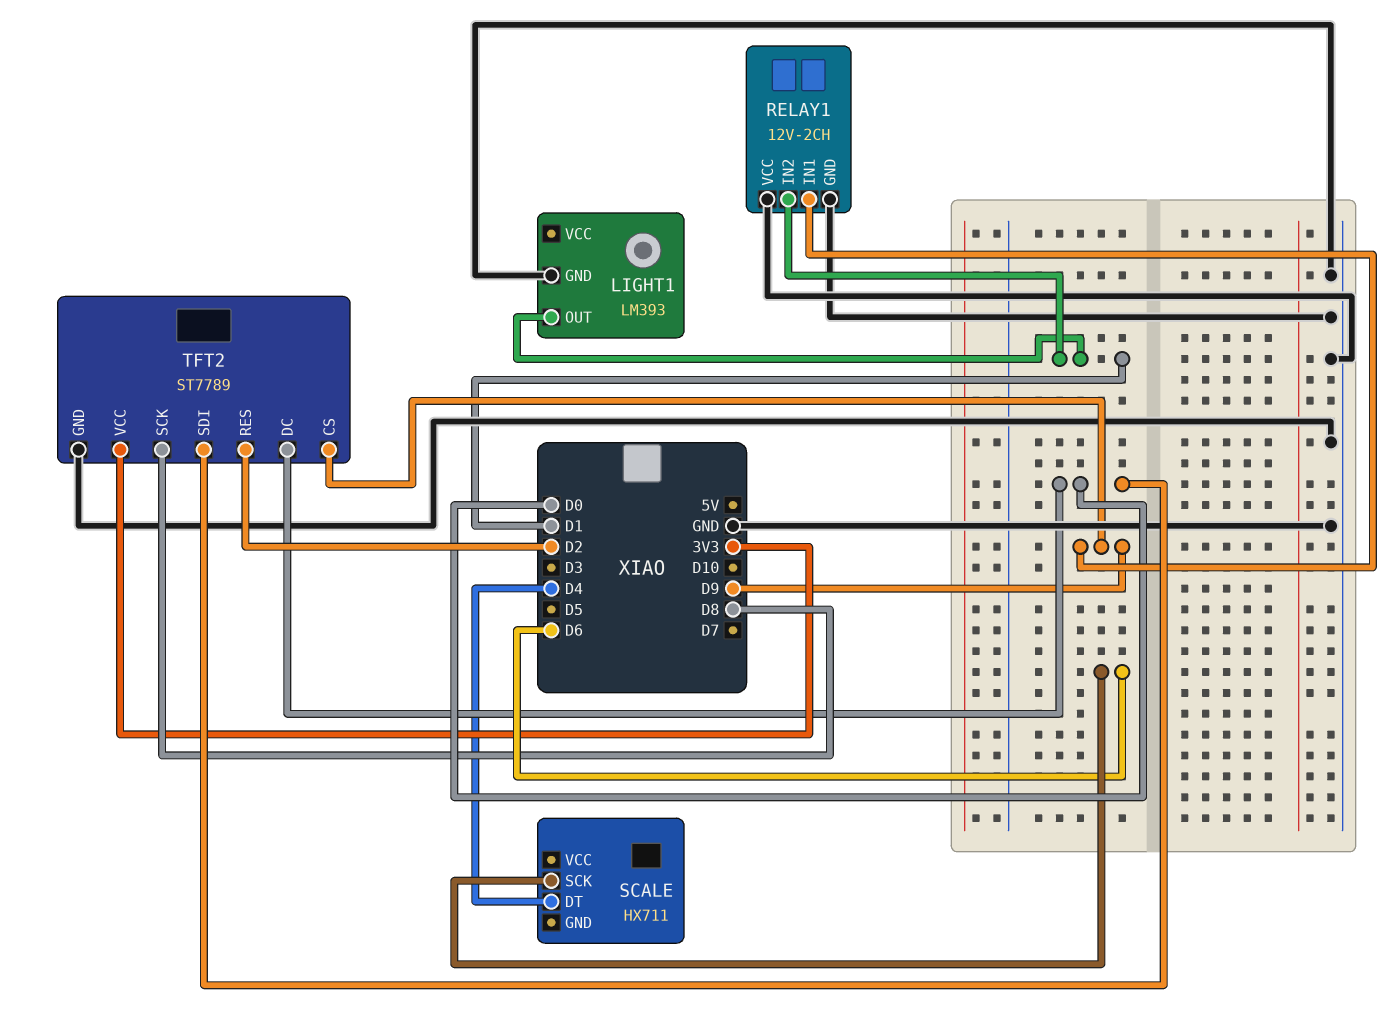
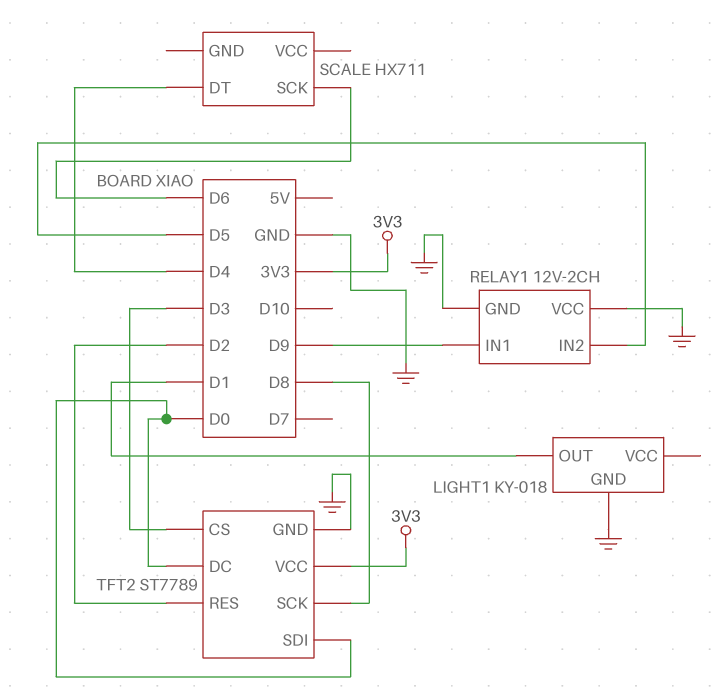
LIGHT1: LM393 -> KY-018
RELAY1 pin IN2: D1 -> D5
TFT2 pin CS: D9 -> D3

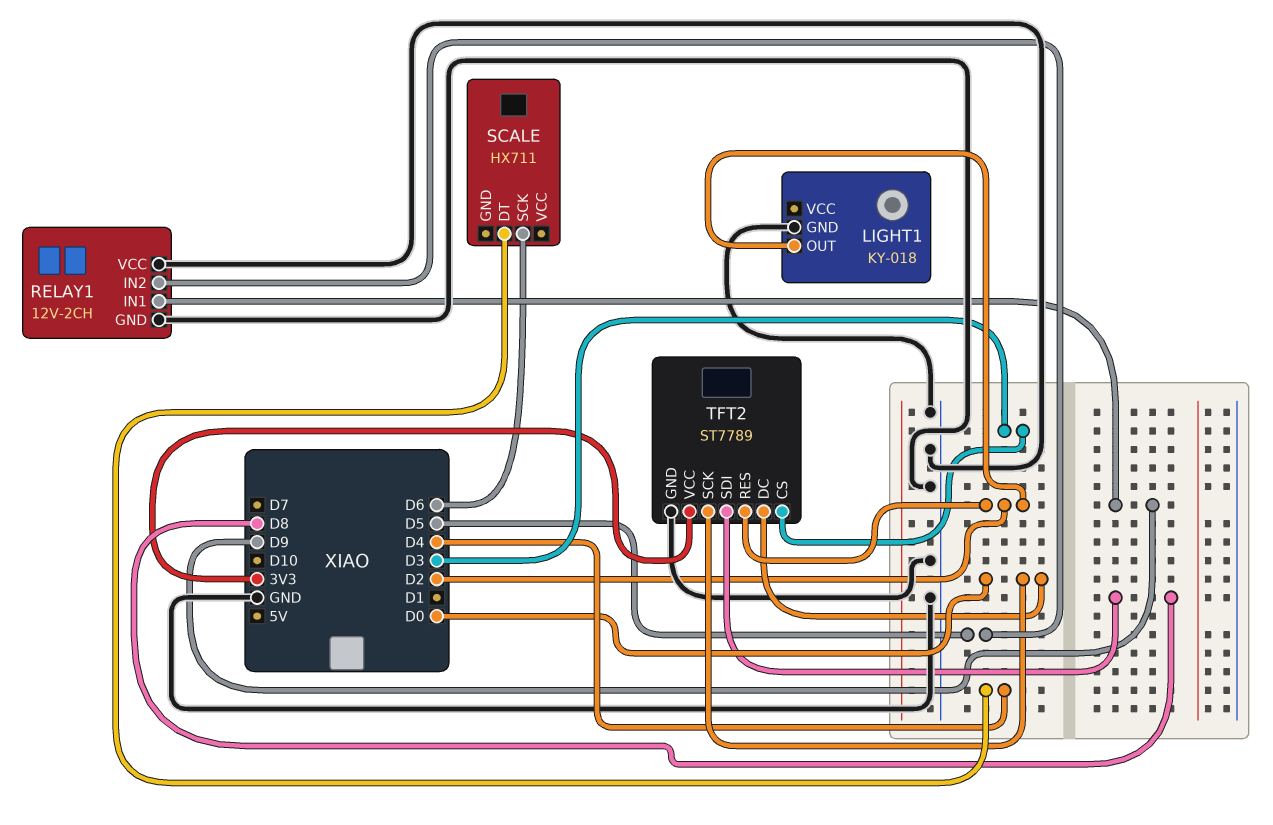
LIGHT1 pin OUT: D1 -> D2
TFT2 pin SCK: D8 -> D0
TFT2 pin SDI: D0 -> D8

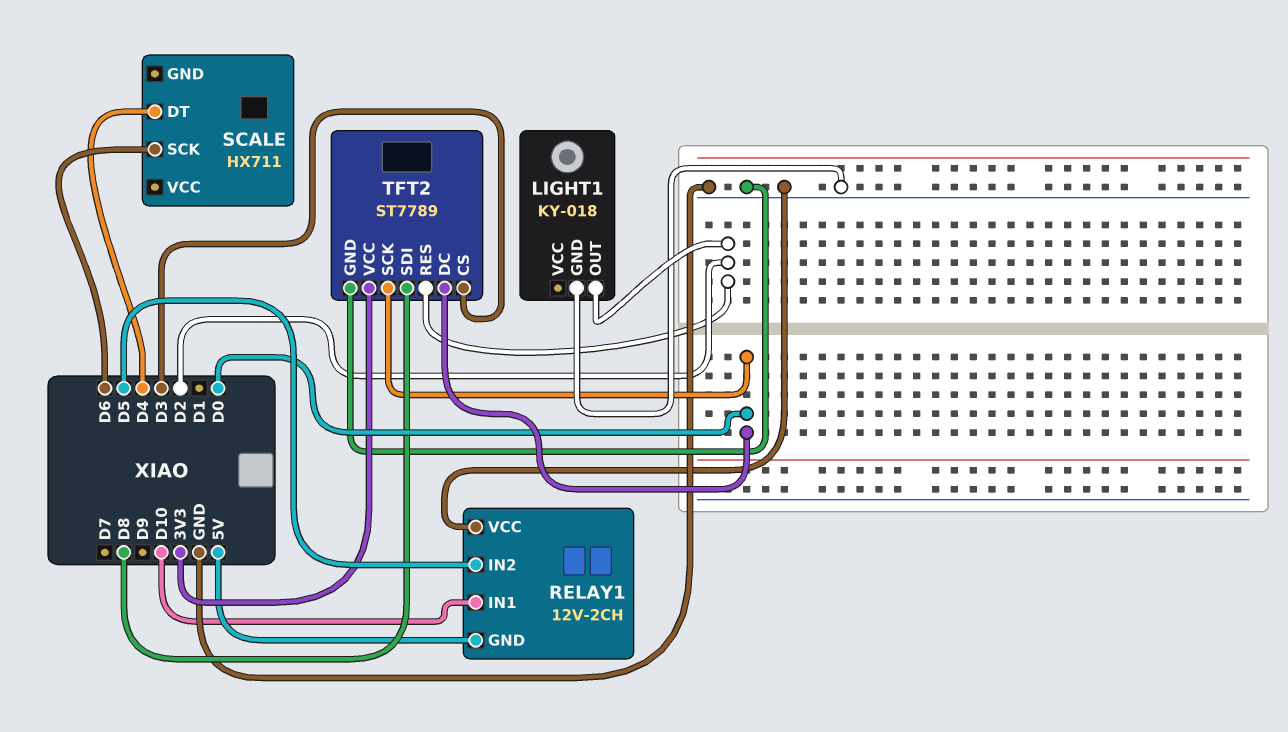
RELAY1 pin GND: GND -> 5V
RELAY1 pin IN1: D9 -> D10

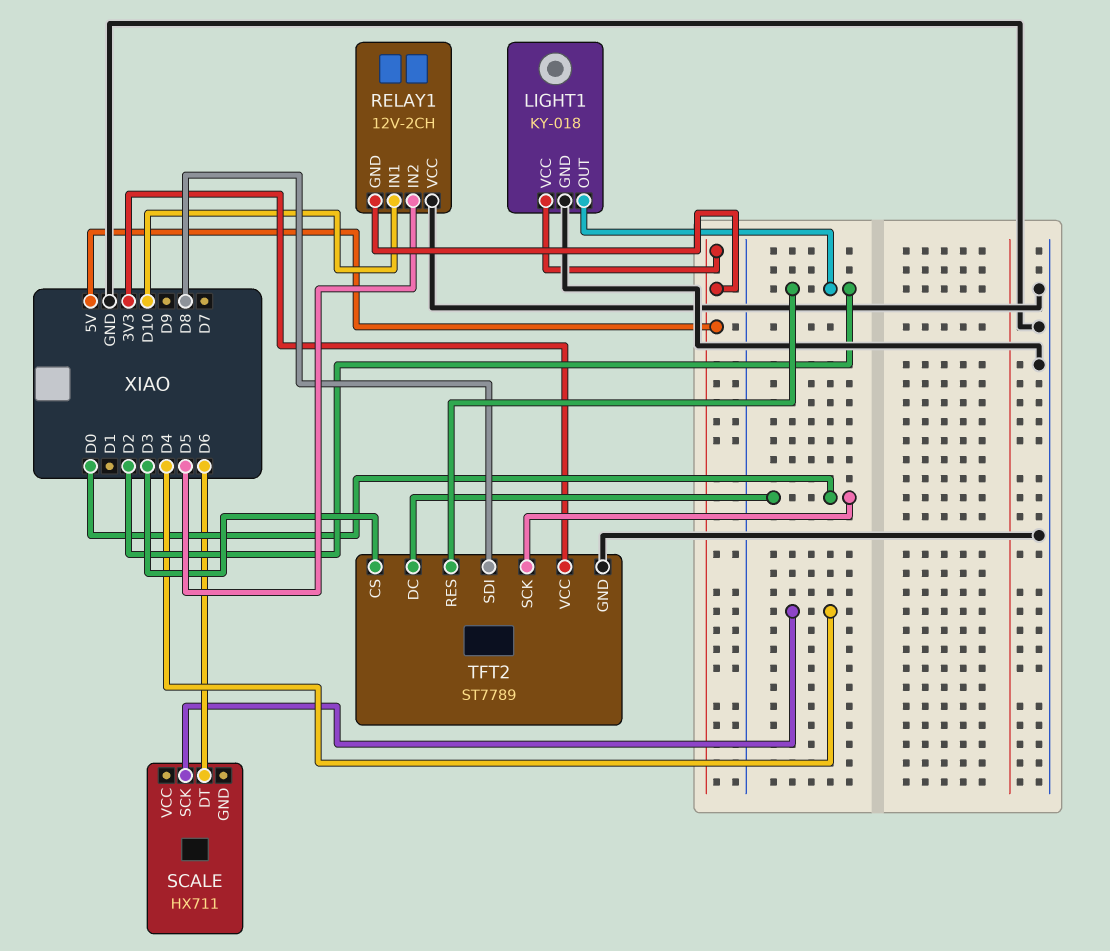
LIGHT1 pin VCC: none -> 5V
SCALE pin DT: D4 -> D6
SCALE pin SCK: D6 -> D4

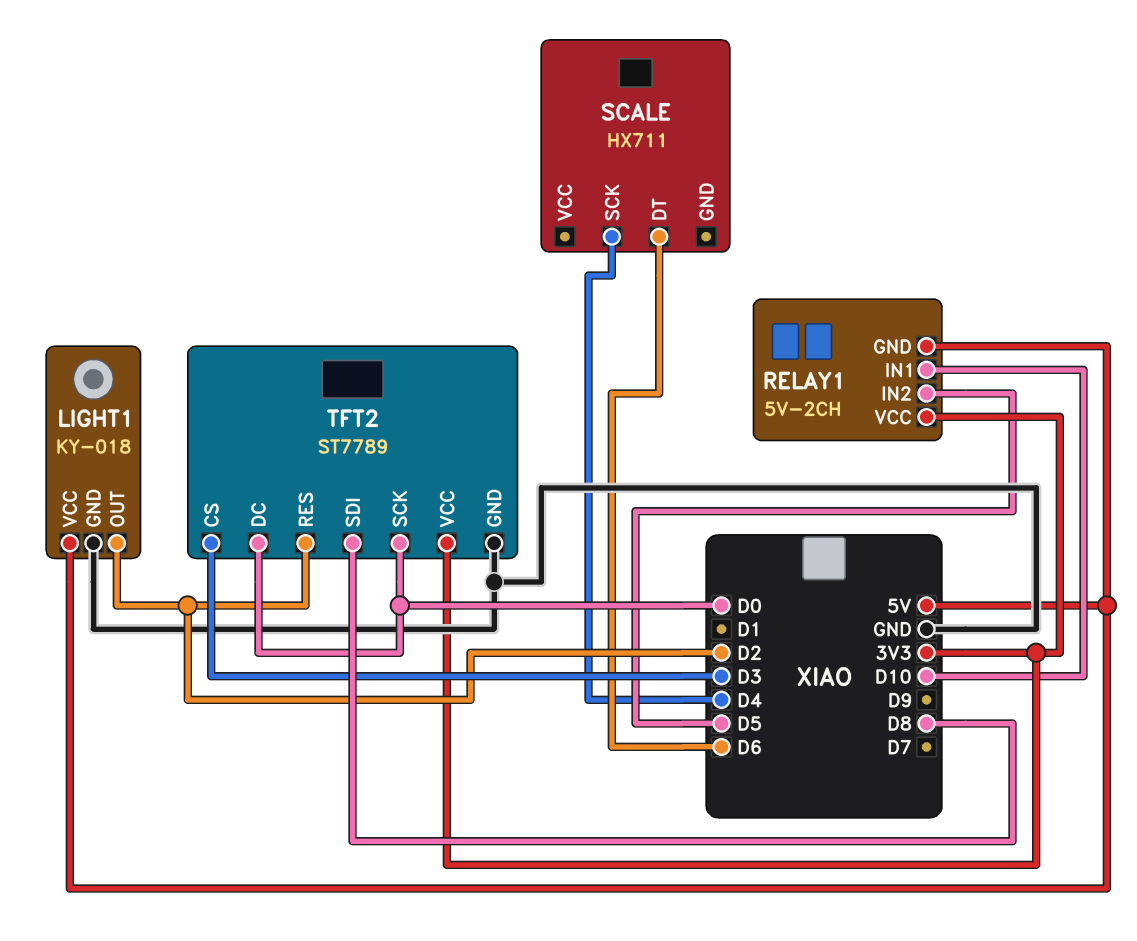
RELAY1: 12V-2CH -> 5V-2CH
RELAY1 pin VCC: GND -> 3V3

